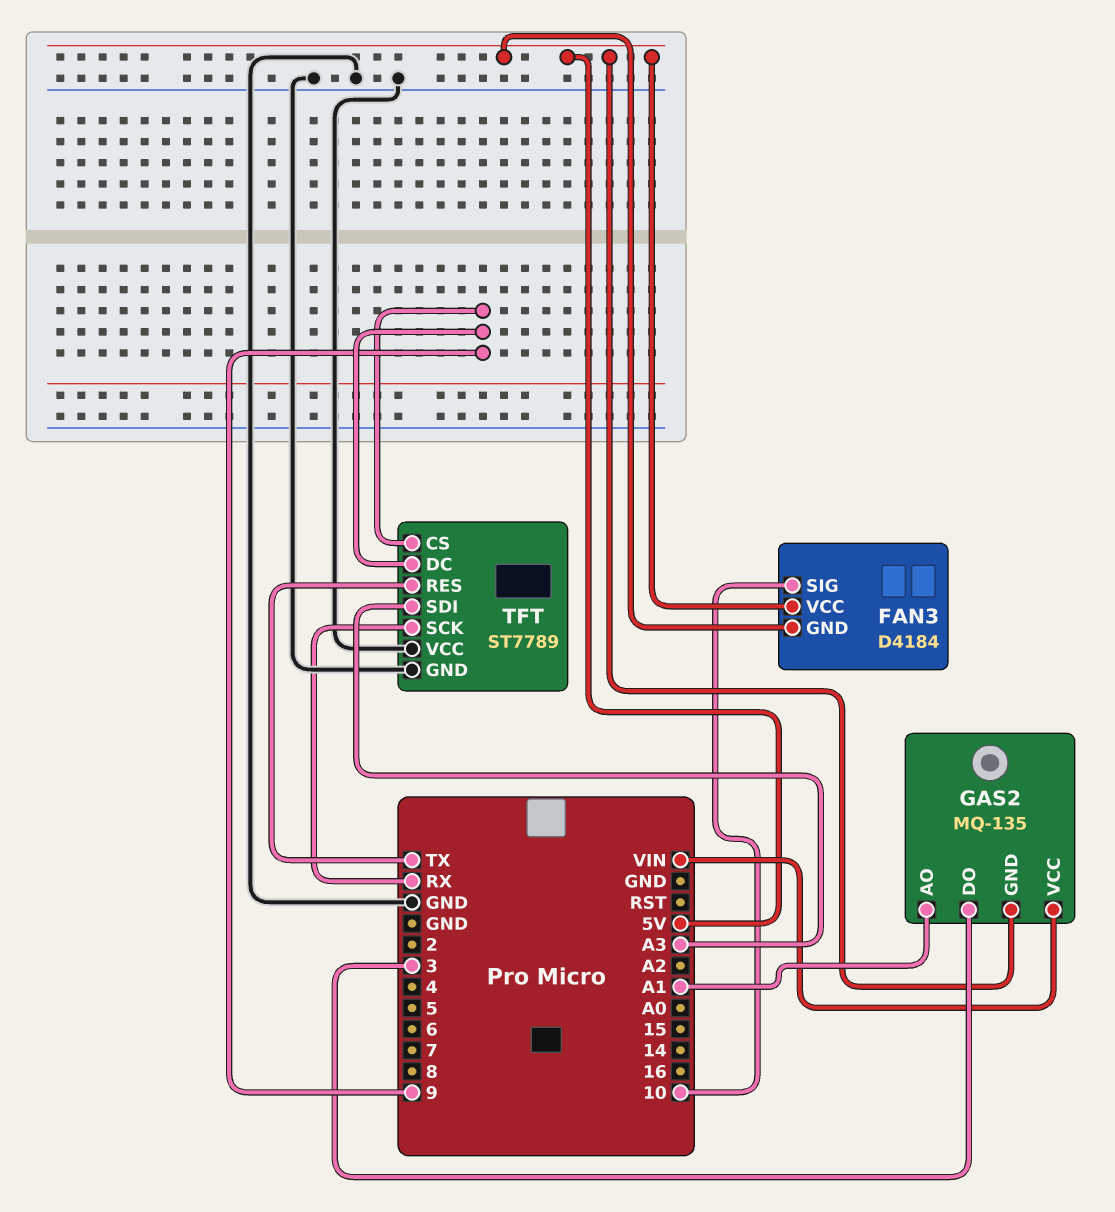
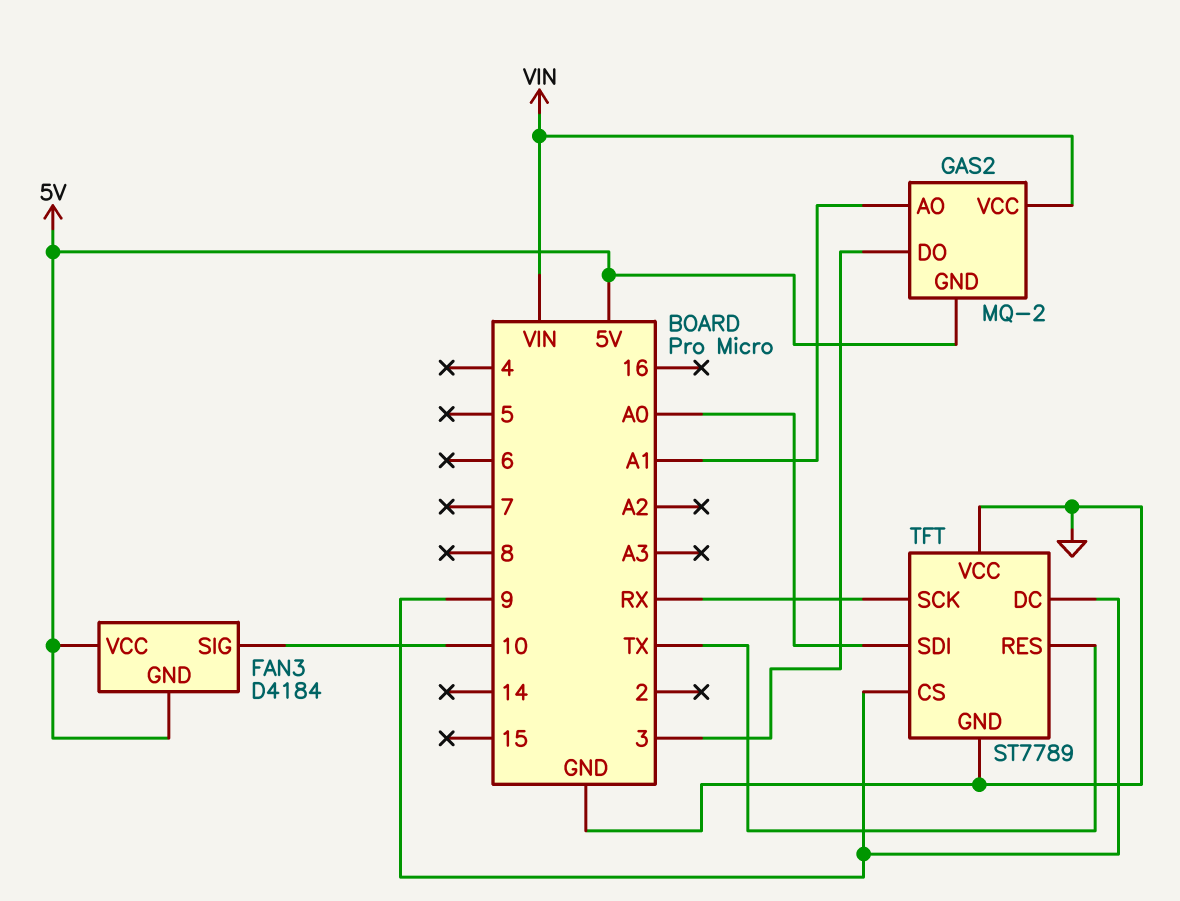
GAS2: MQ-135 -> MQ-2
TFT pin SDI: A3 -> A0

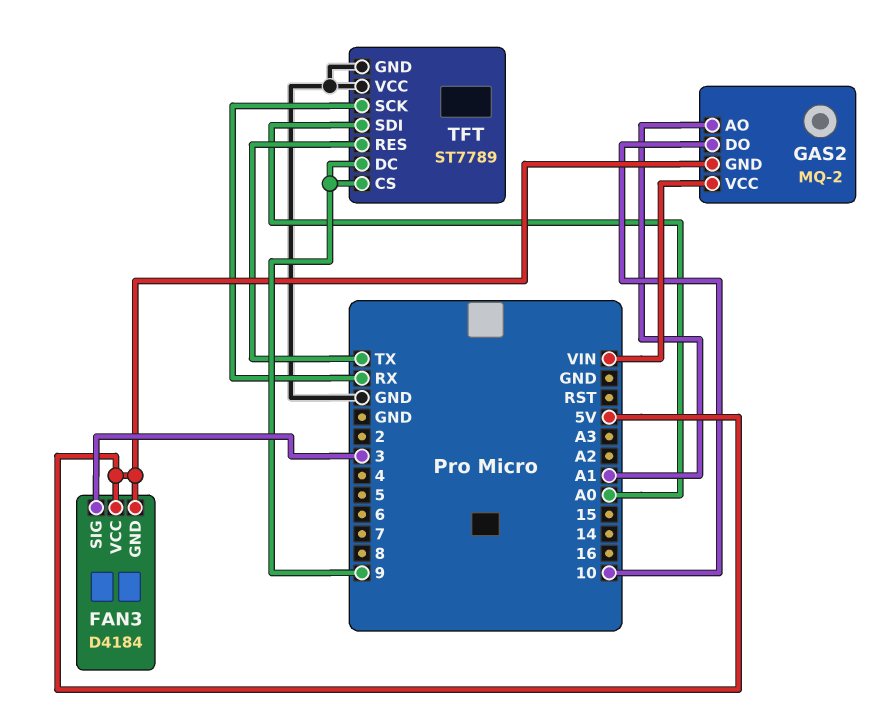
FAN3 pin SIG: 10 -> 3
GAS2 pin DO: 3 -> 10

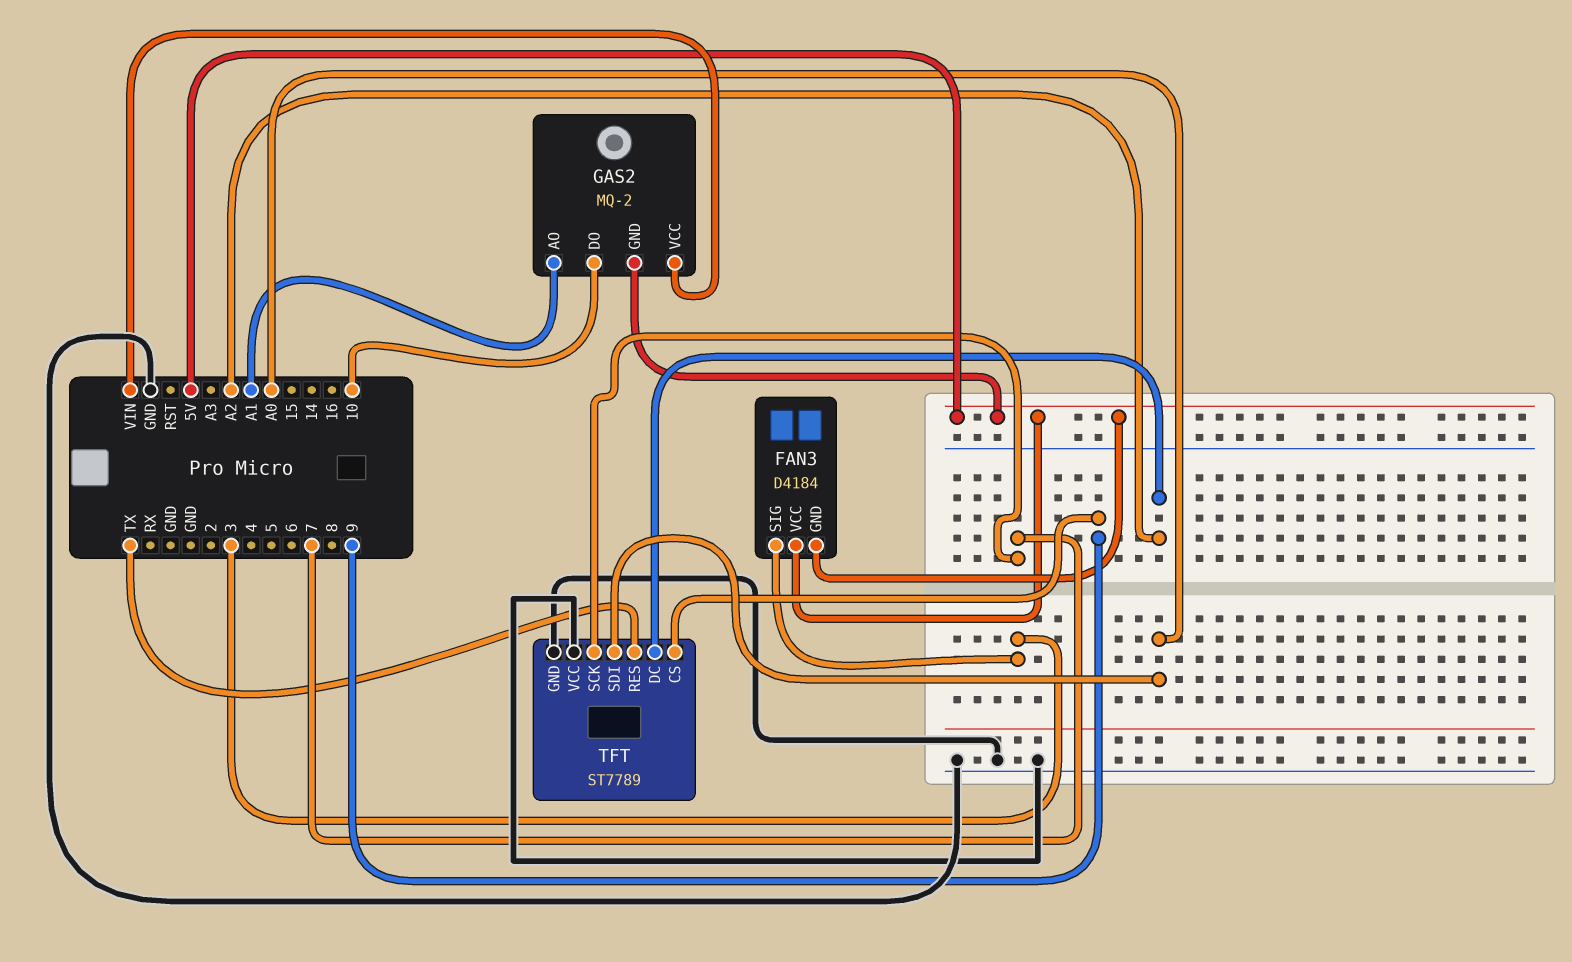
TFT pin DC: 9 -> A2
TFT pin SCK: RX -> 7

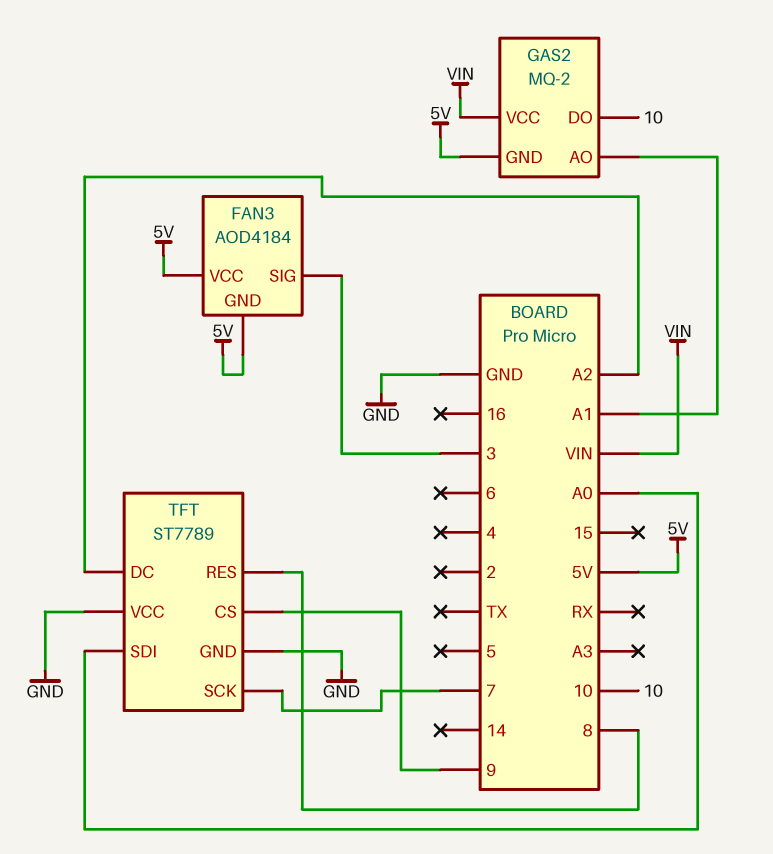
FAN3: D4184 -> AOD4184
TFT pin RES: TX -> 8

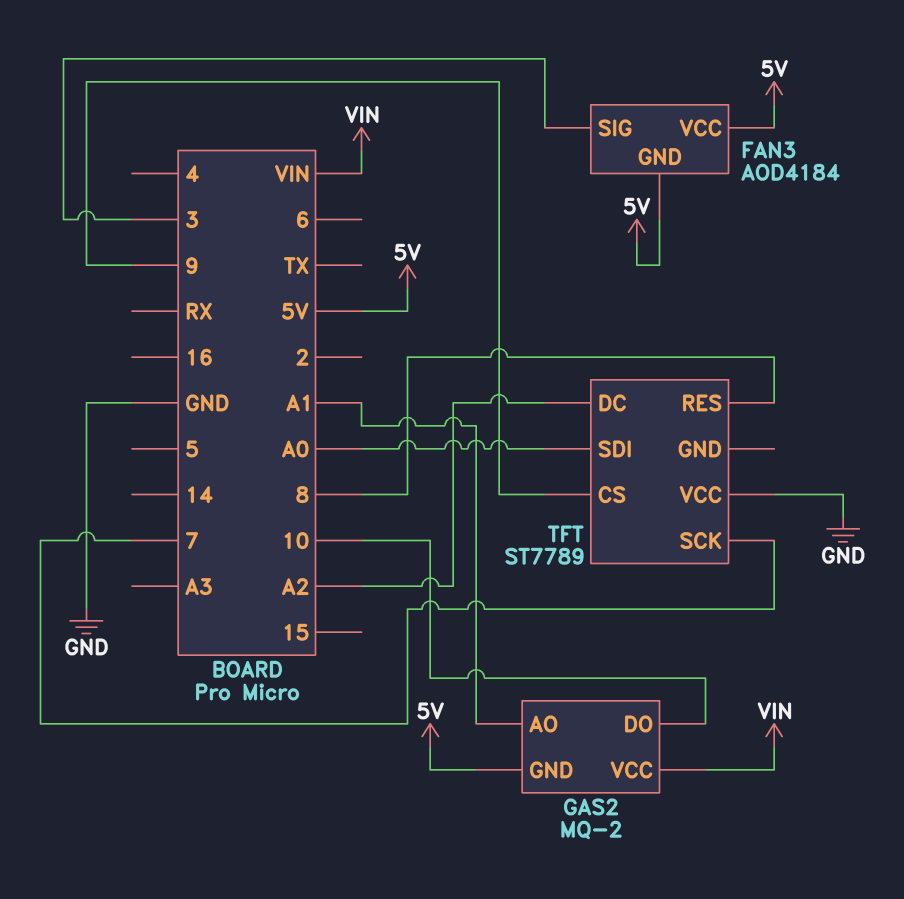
TFT pin GND: GND -> none

